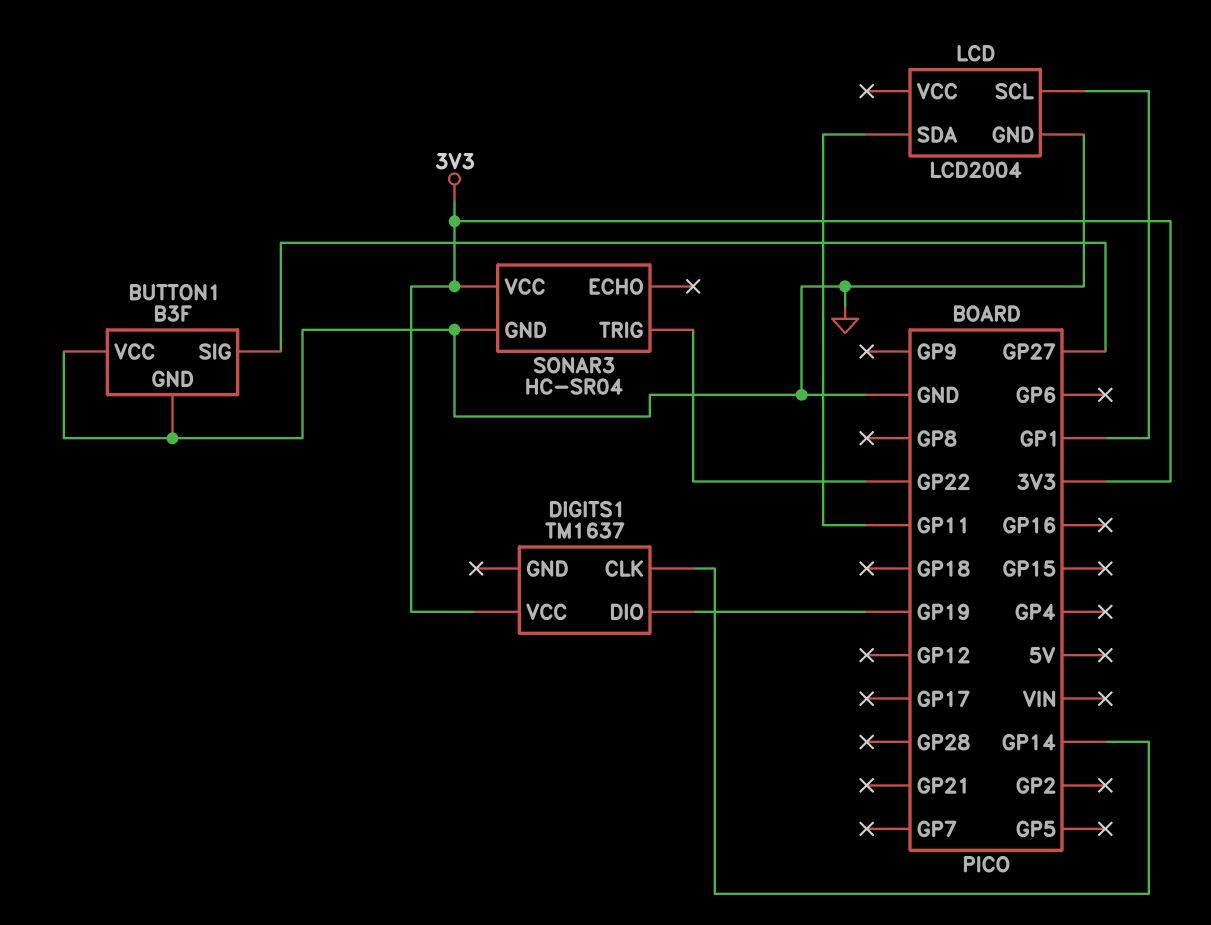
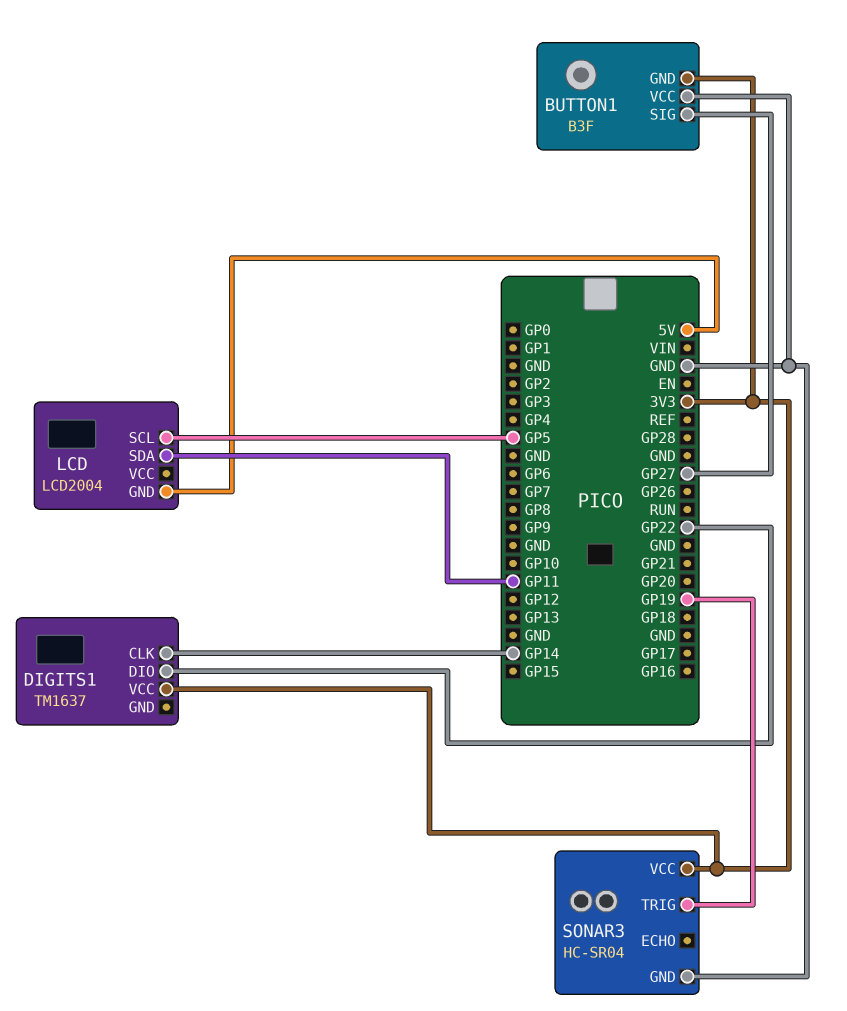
BUTTON1 pin GND: GND -> 3V3
DIGITS1 pin DIO: GP19 -> GP22
LCD pin GND: GND -> 5V
LCD pin SCL: GP1 -> GP5
SONAR3 pin TRIG: GP22 -> GP19

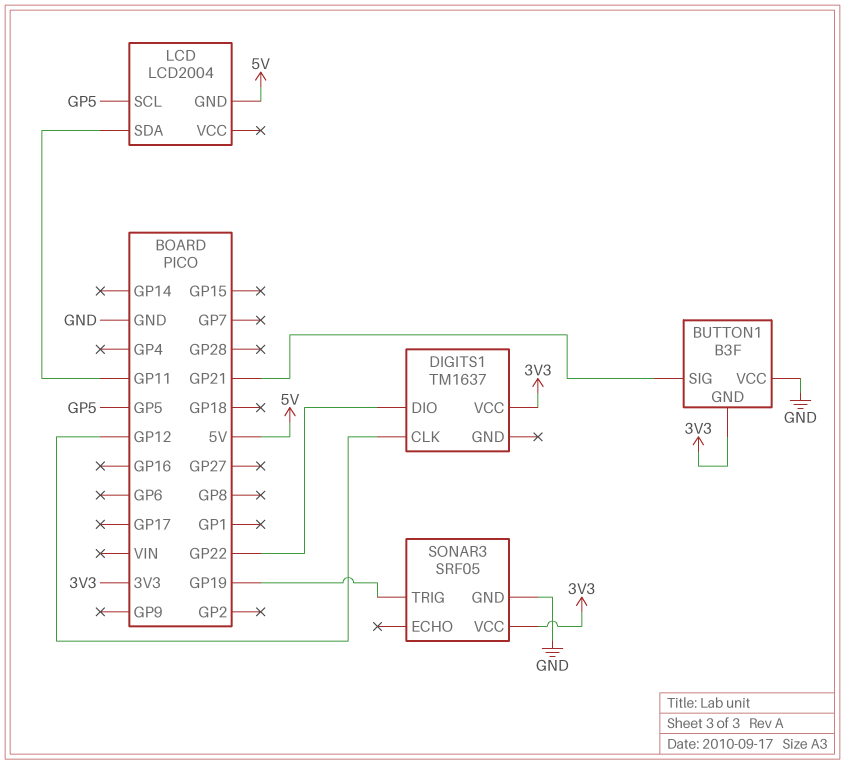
BUTTON1 pin SIG: GP27 -> GP21
DIGITS1 pin CLK: GP14 -> GP12
SONAR3: HC-SR04 -> SRF05

